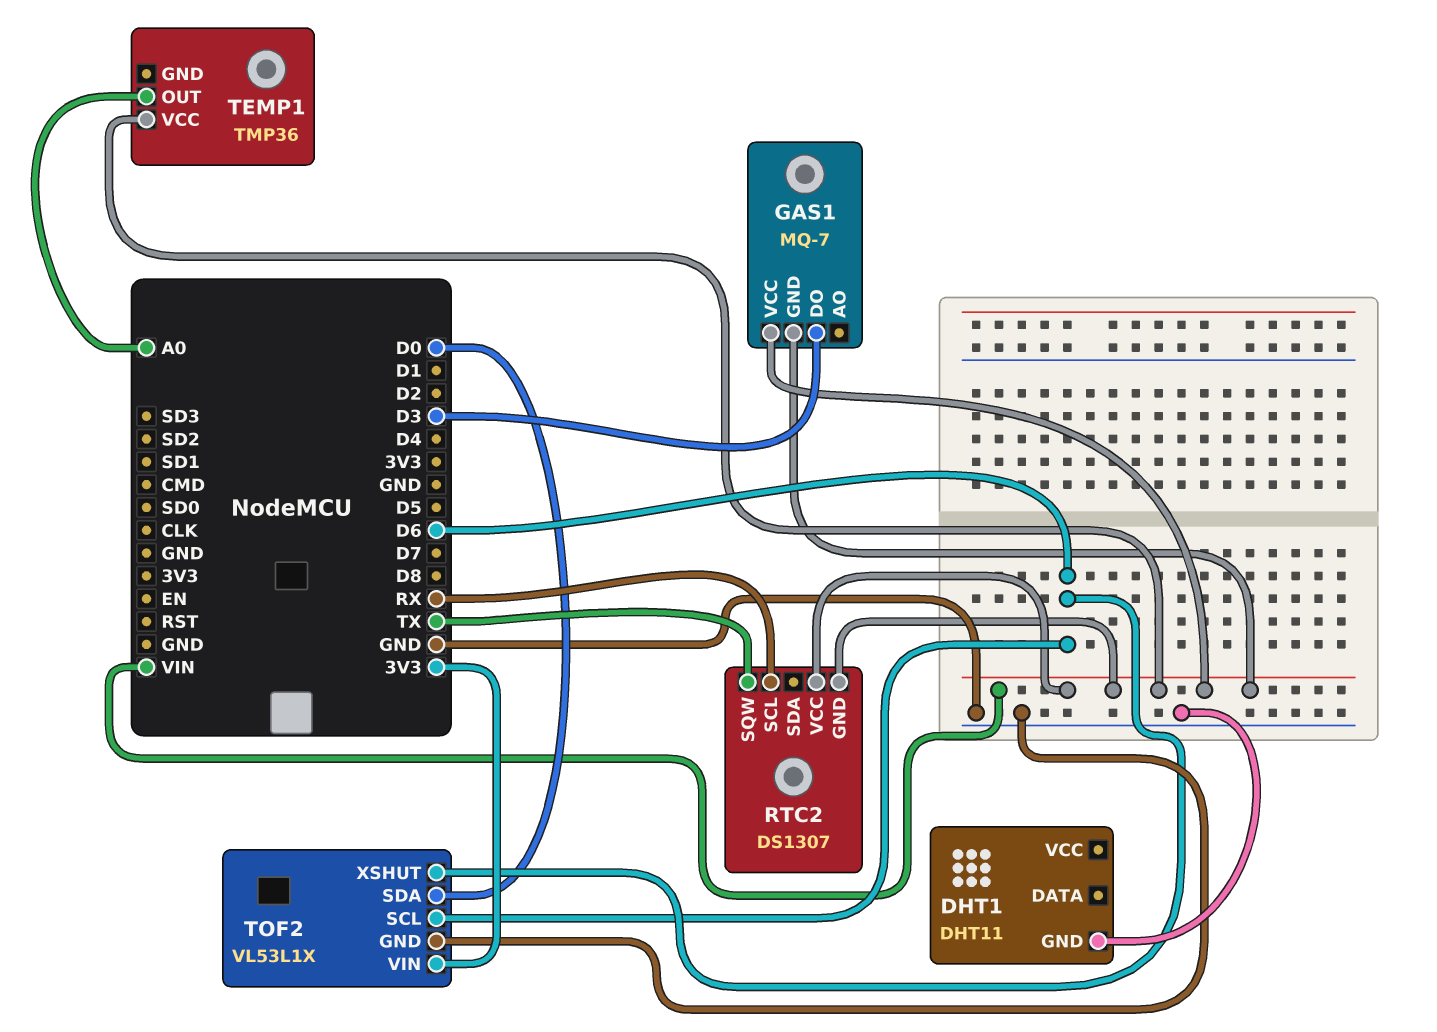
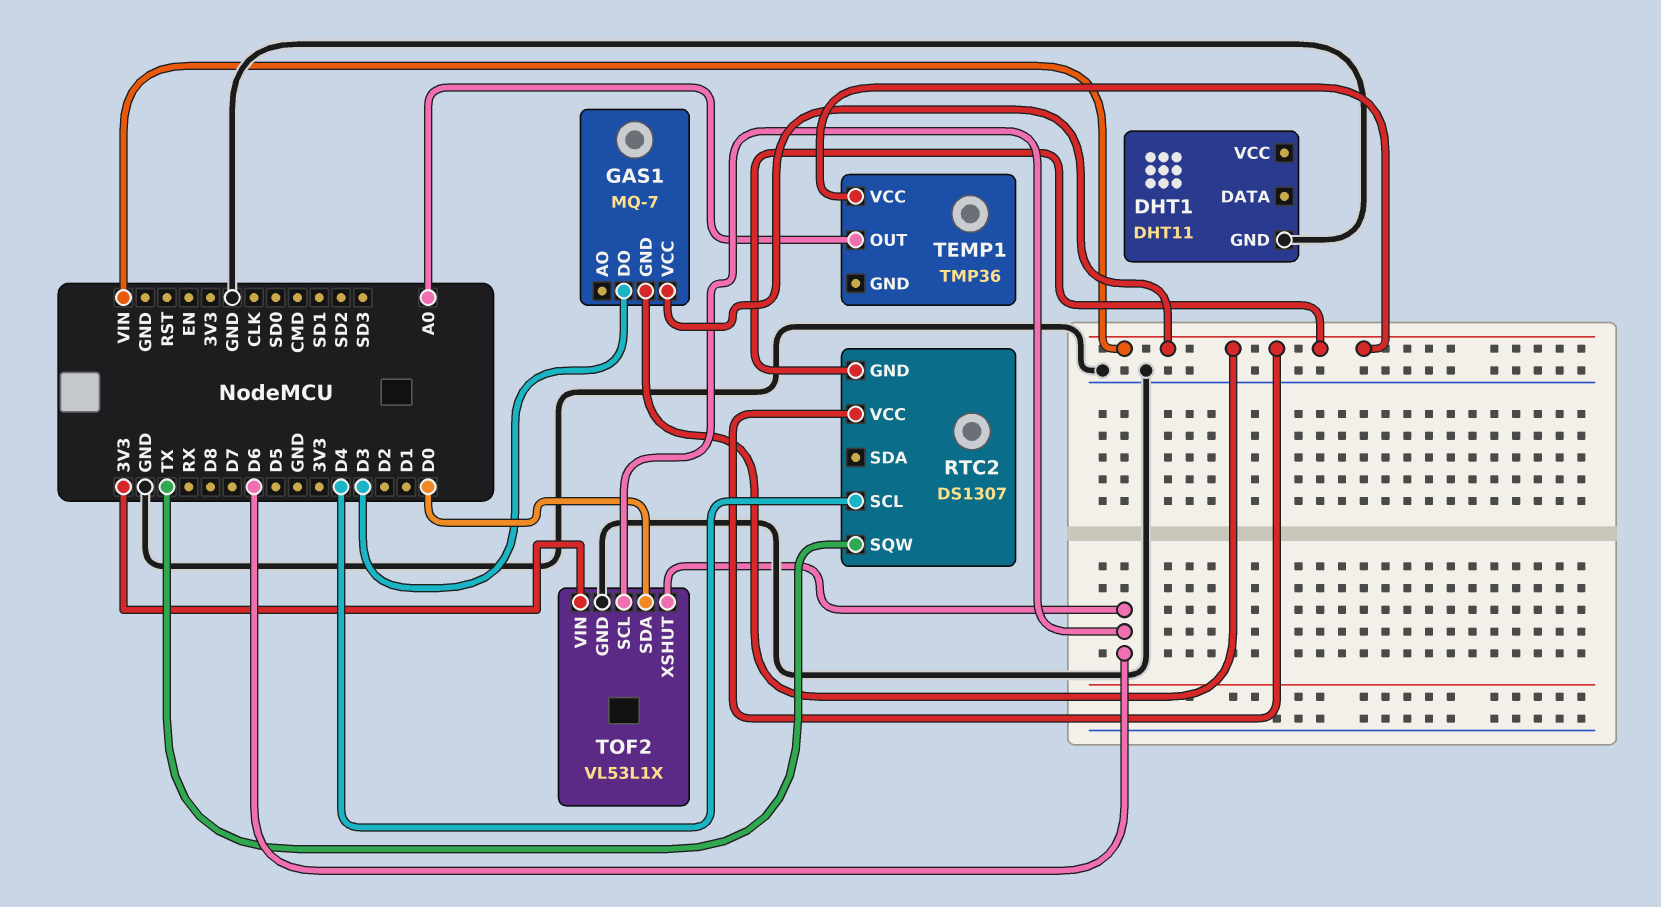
RTC2 pin SCL: RX -> D4

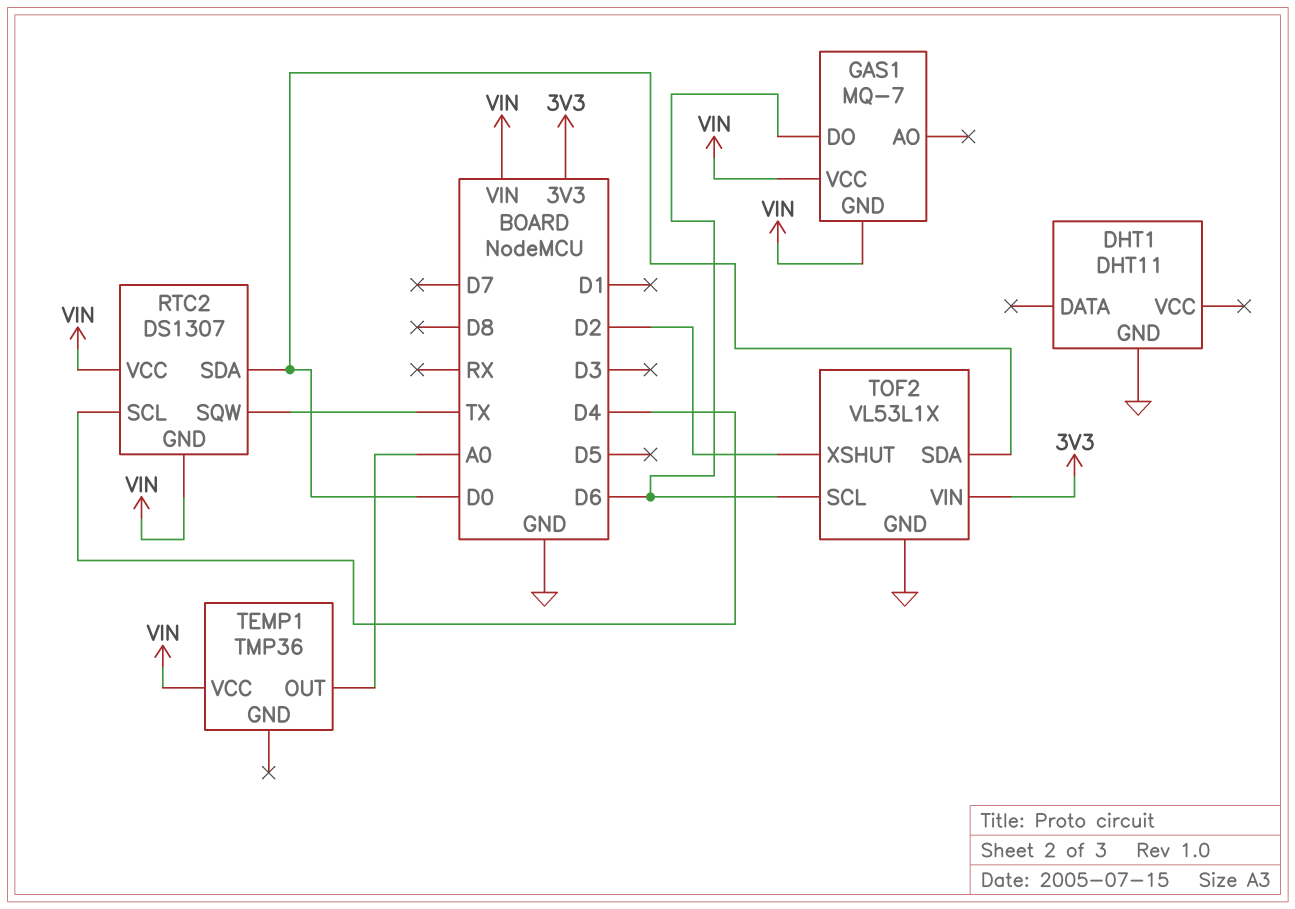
GAS1 pin DO: D3 -> D6
RTC2 pin SDA: none -> D0
TOF2 pin XSHUT: D6 -> D2

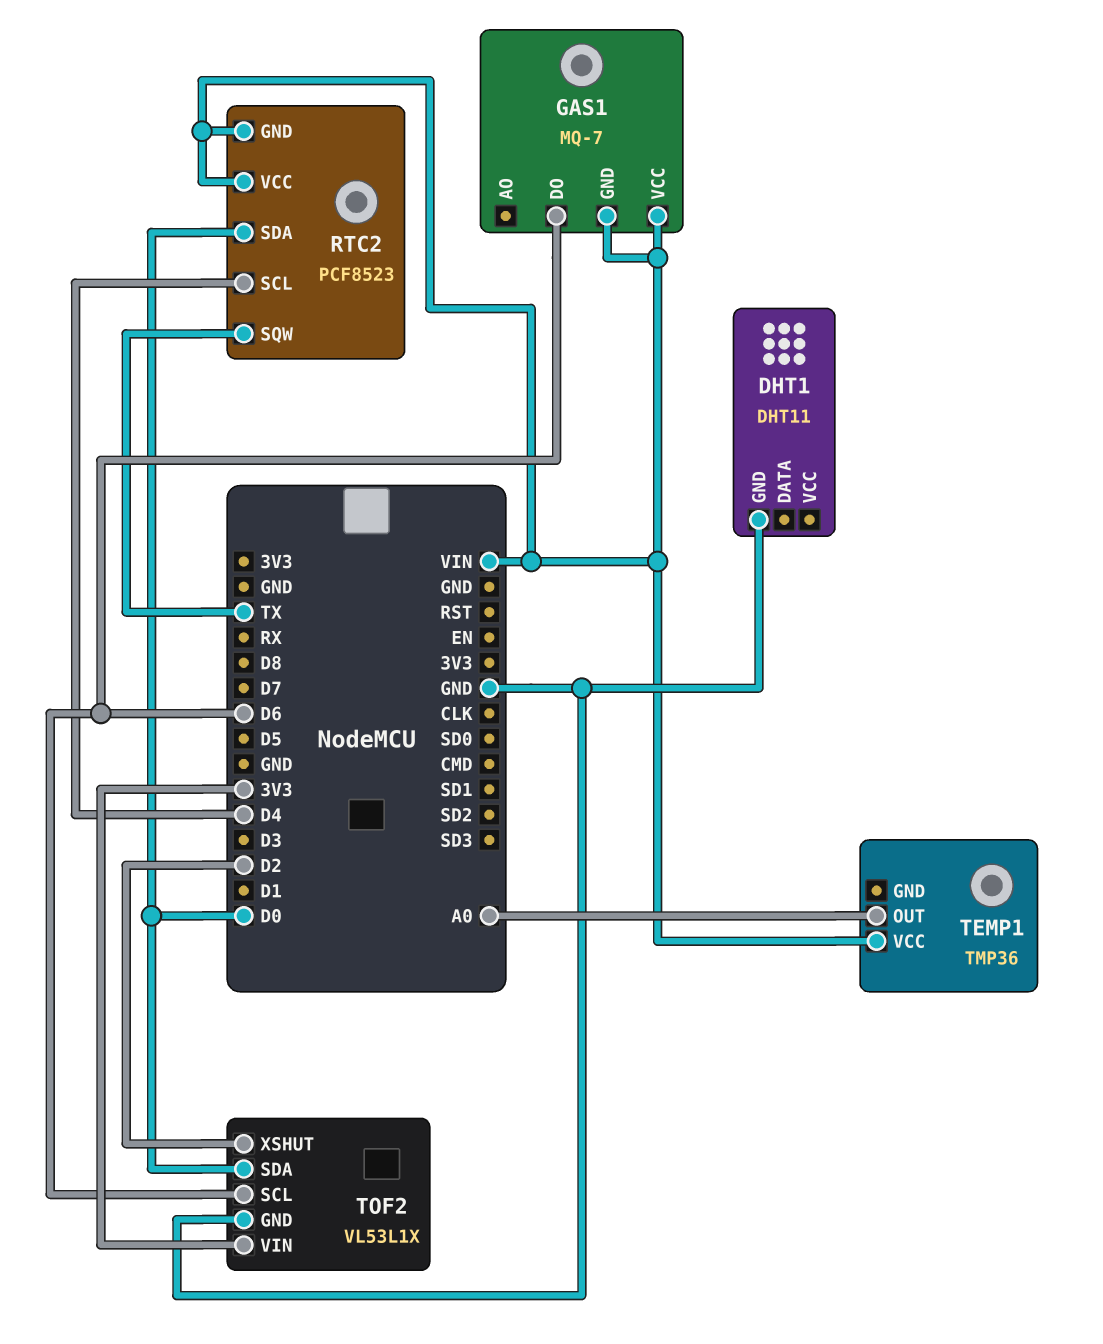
RTC2: DS1307 -> PCF8523

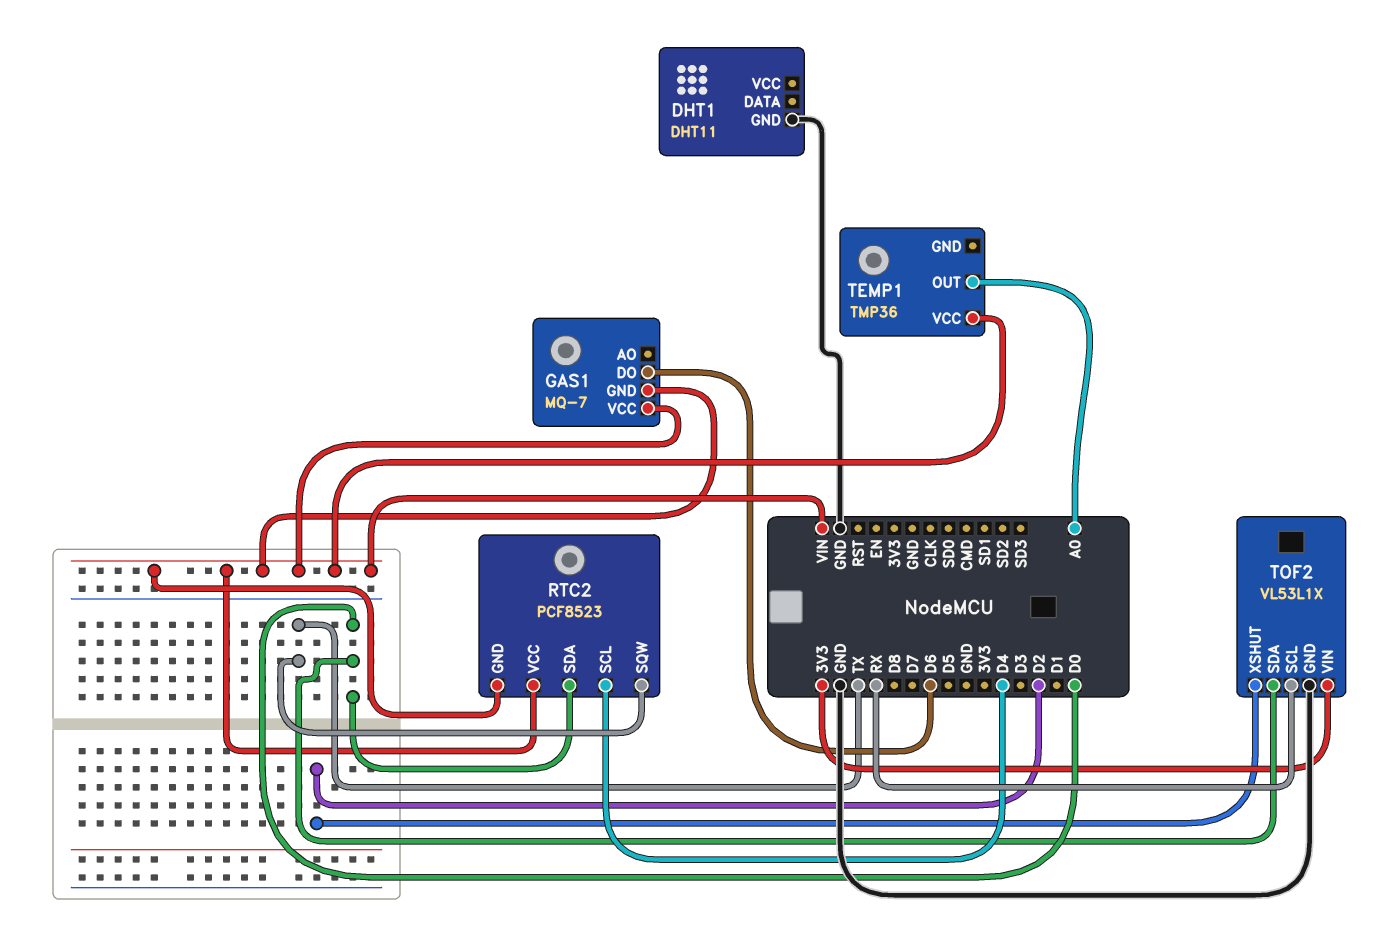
TOF2 pin SCL: D6 -> RX

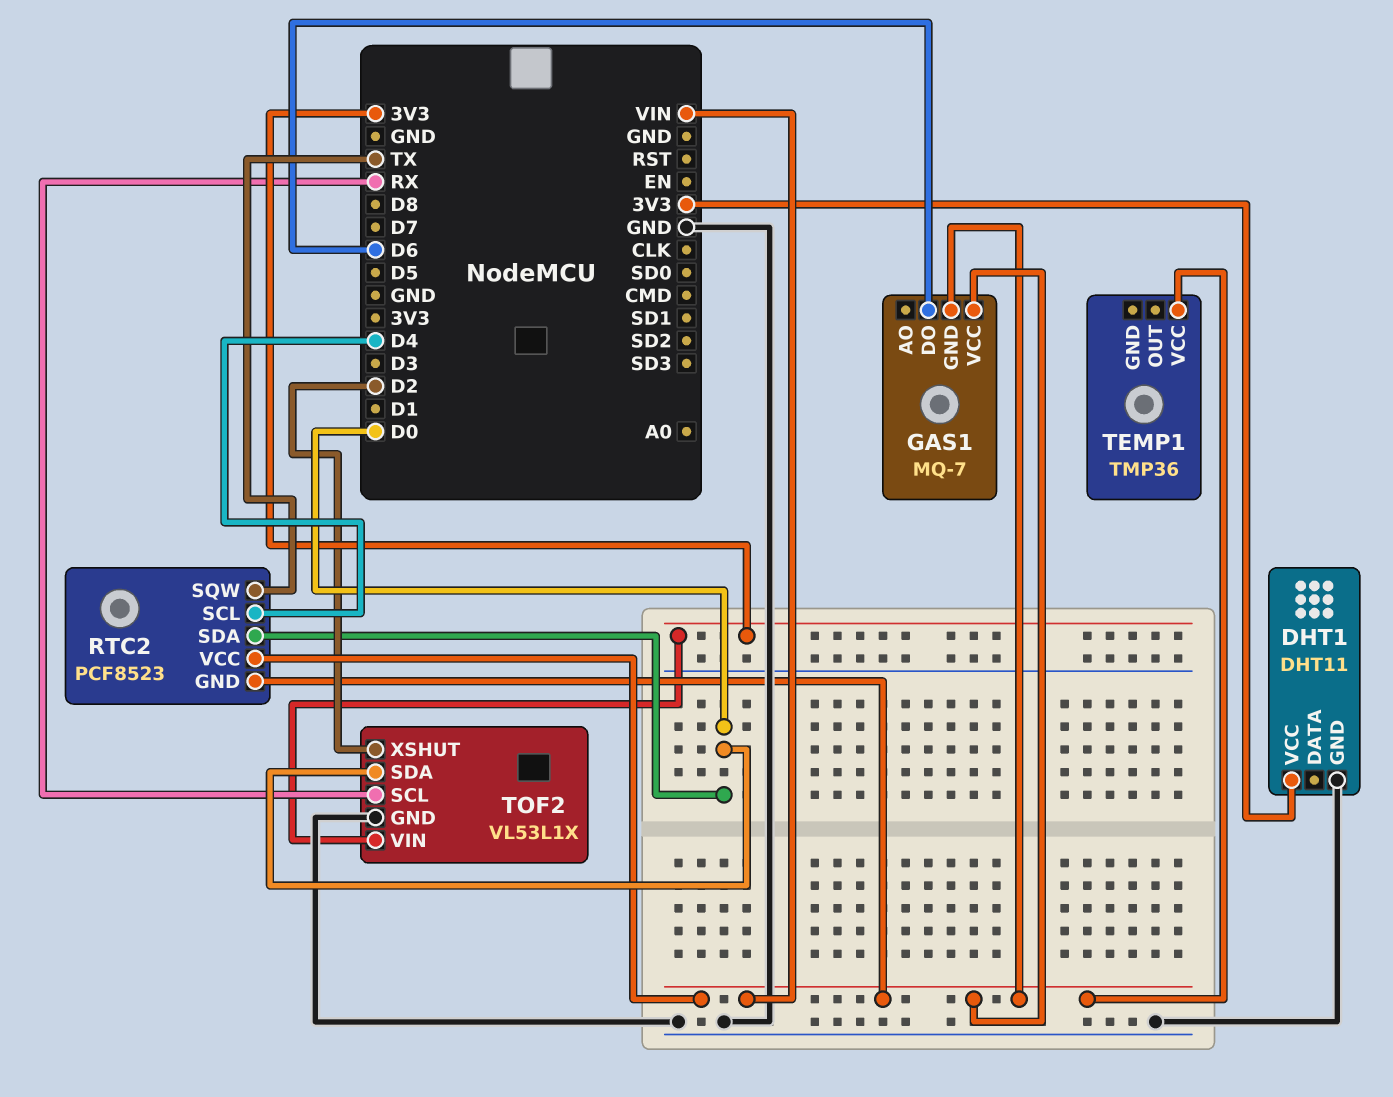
DHT1 pin VCC: none -> 3V3
TEMP1 pin OUT: A0 -> none

